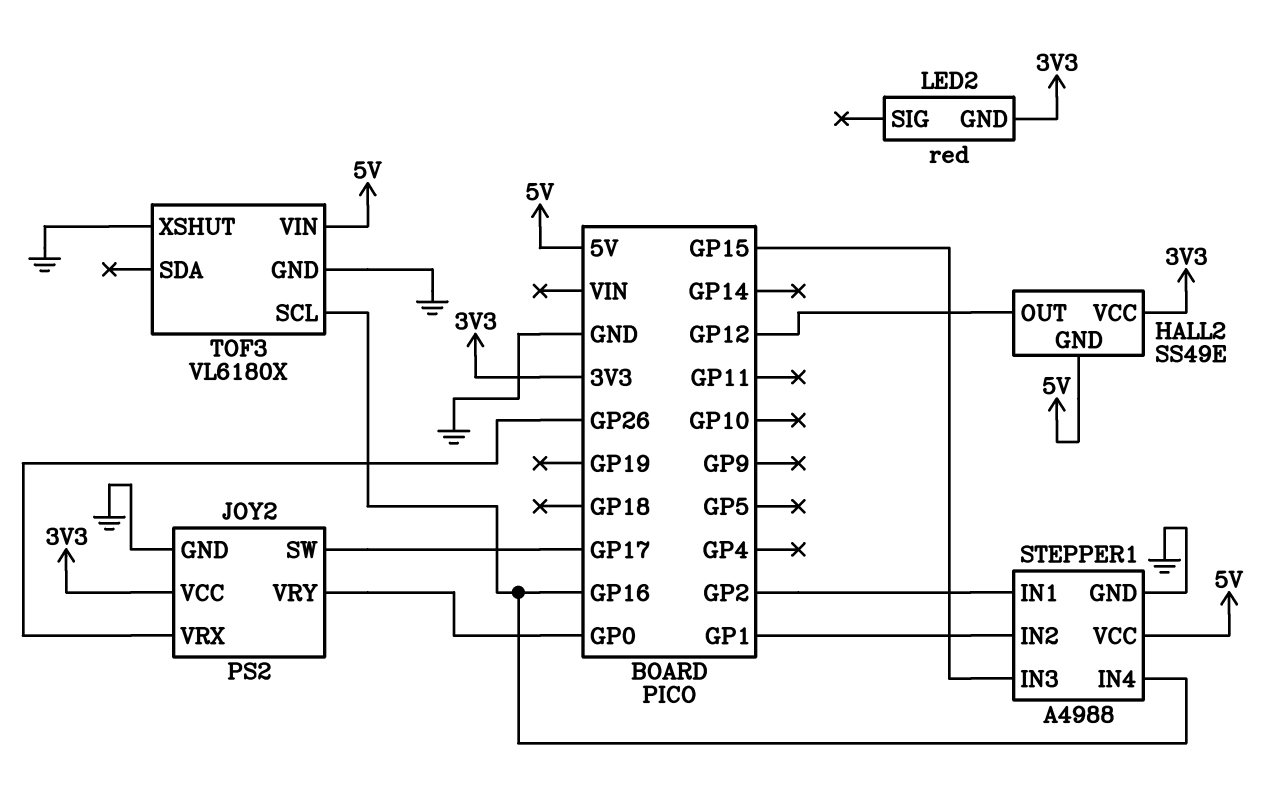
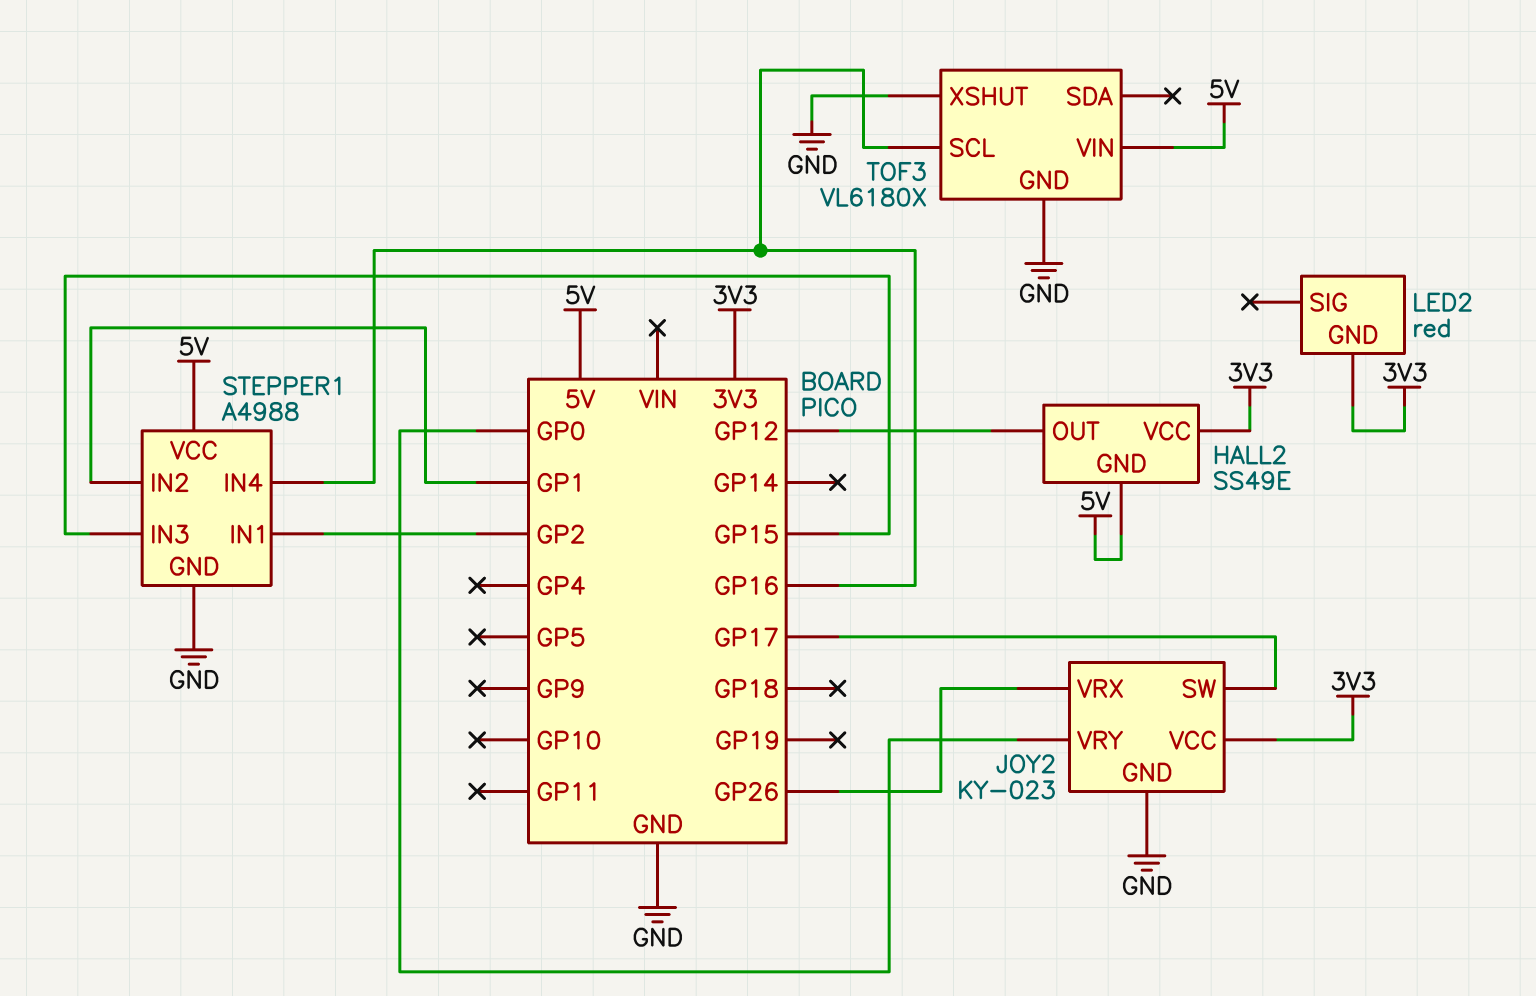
JOY2: PS2 -> KY-023

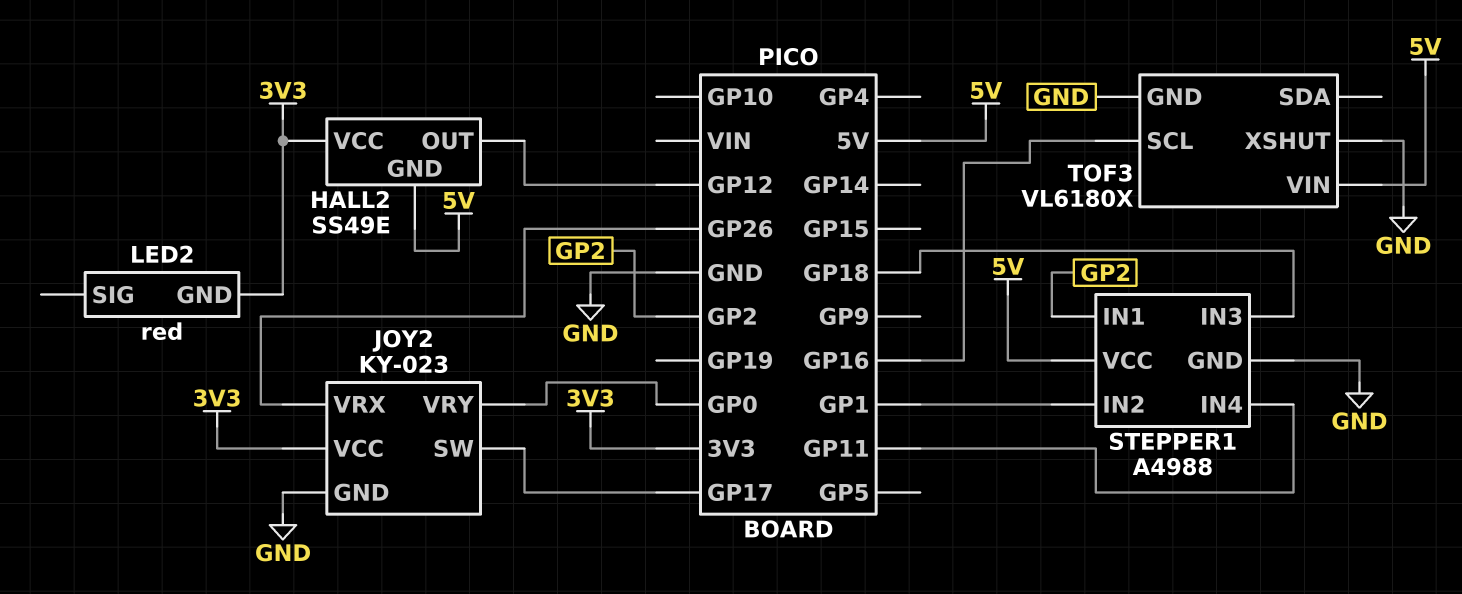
STEPPER1 pin IN3: GP15 -> GP18
STEPPER1 pin IN4: GP16 -> GP11

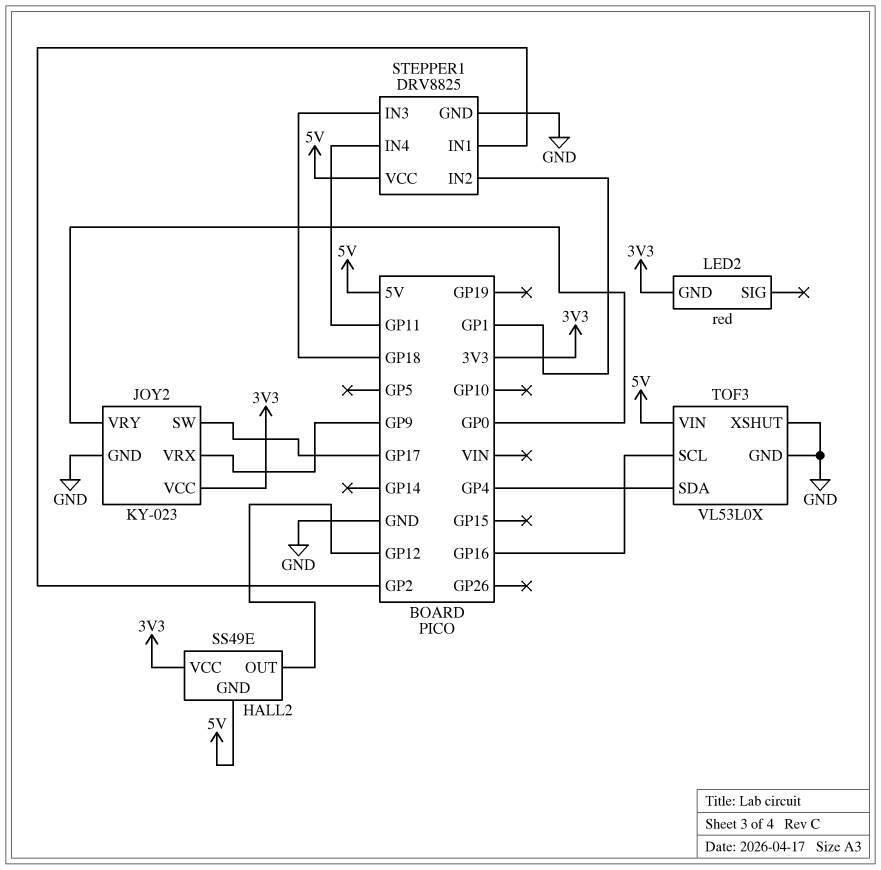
JOY2 pin VRX: GP26 -> GP9
STEPPER1: A4988 -> DRV8825
TOF3: VL6180X -> VL53L0X
TOF3 pin SDA: none -> GP4

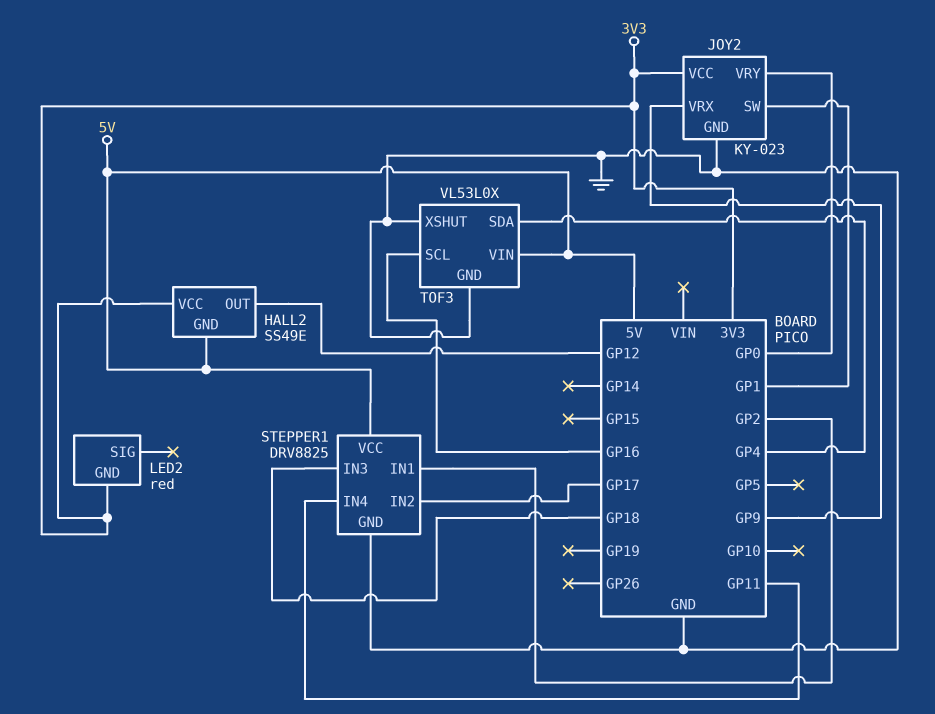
JOY2 pin SW: GP17 -> GP1
STEPPER1 pin IN2: GP1 -> GP17

